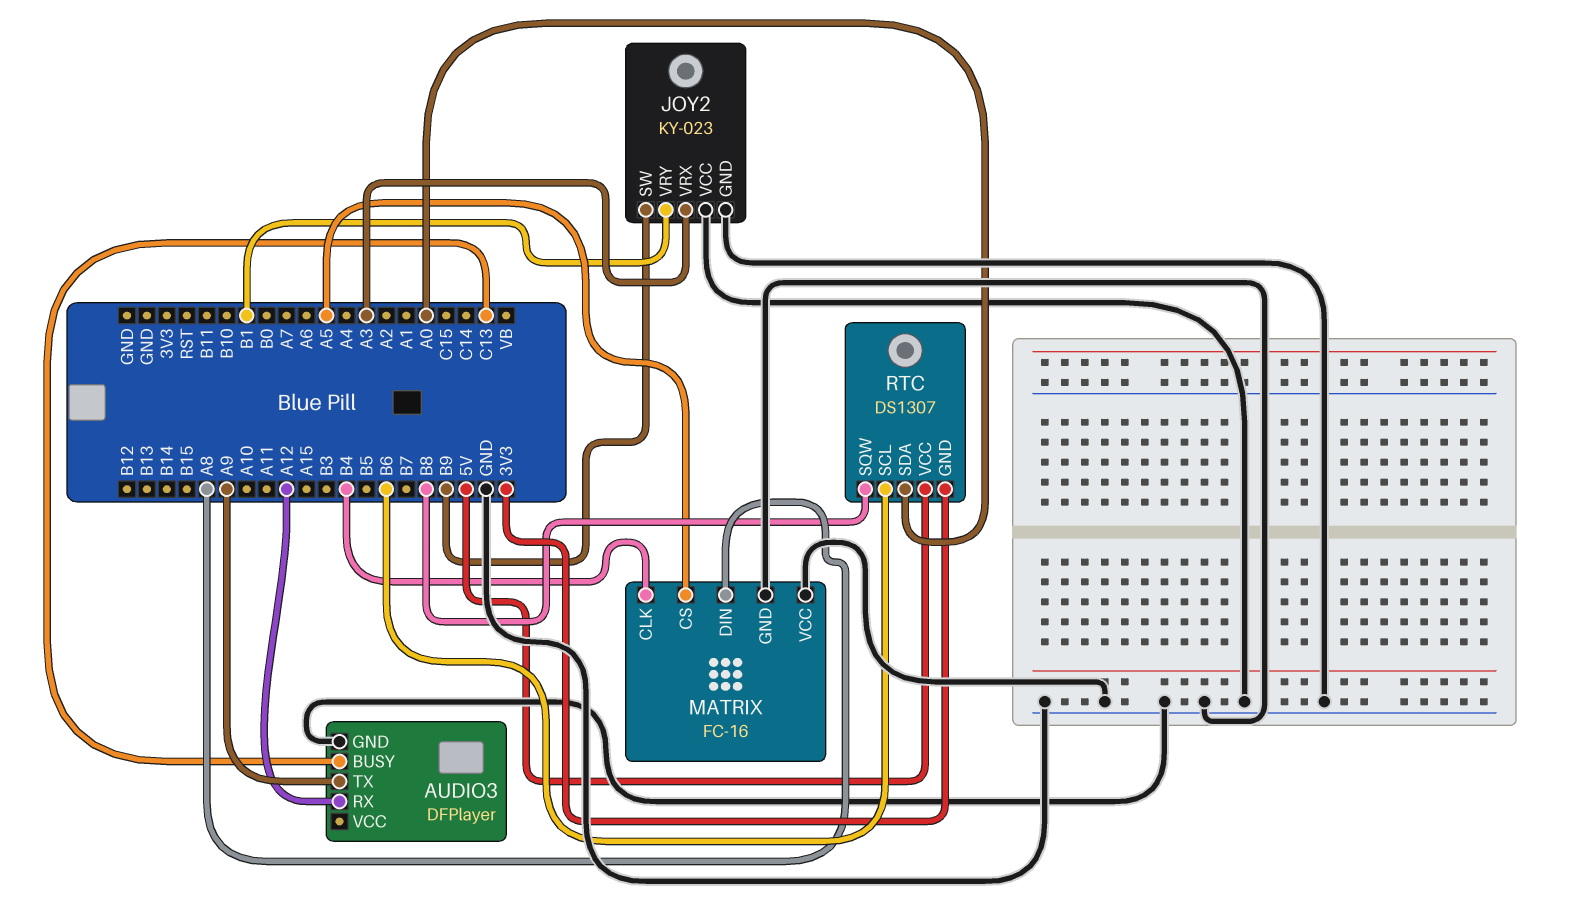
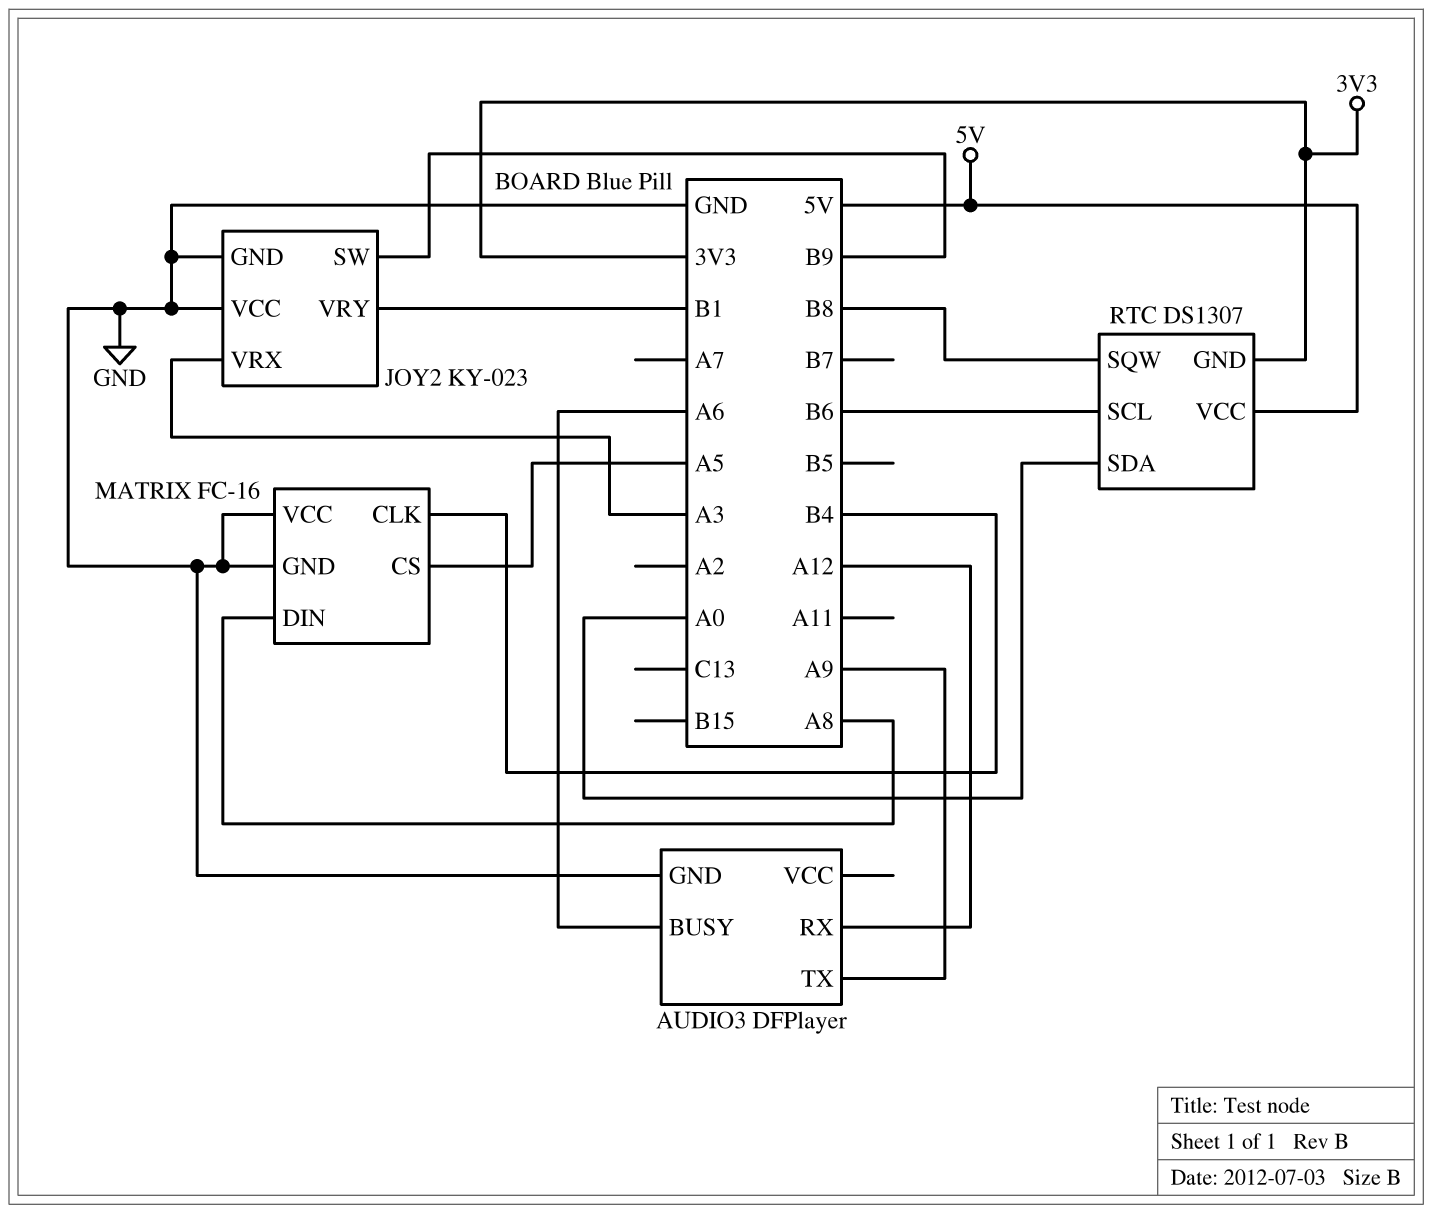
AUDIO3 pin BUSY: C13 -> A6

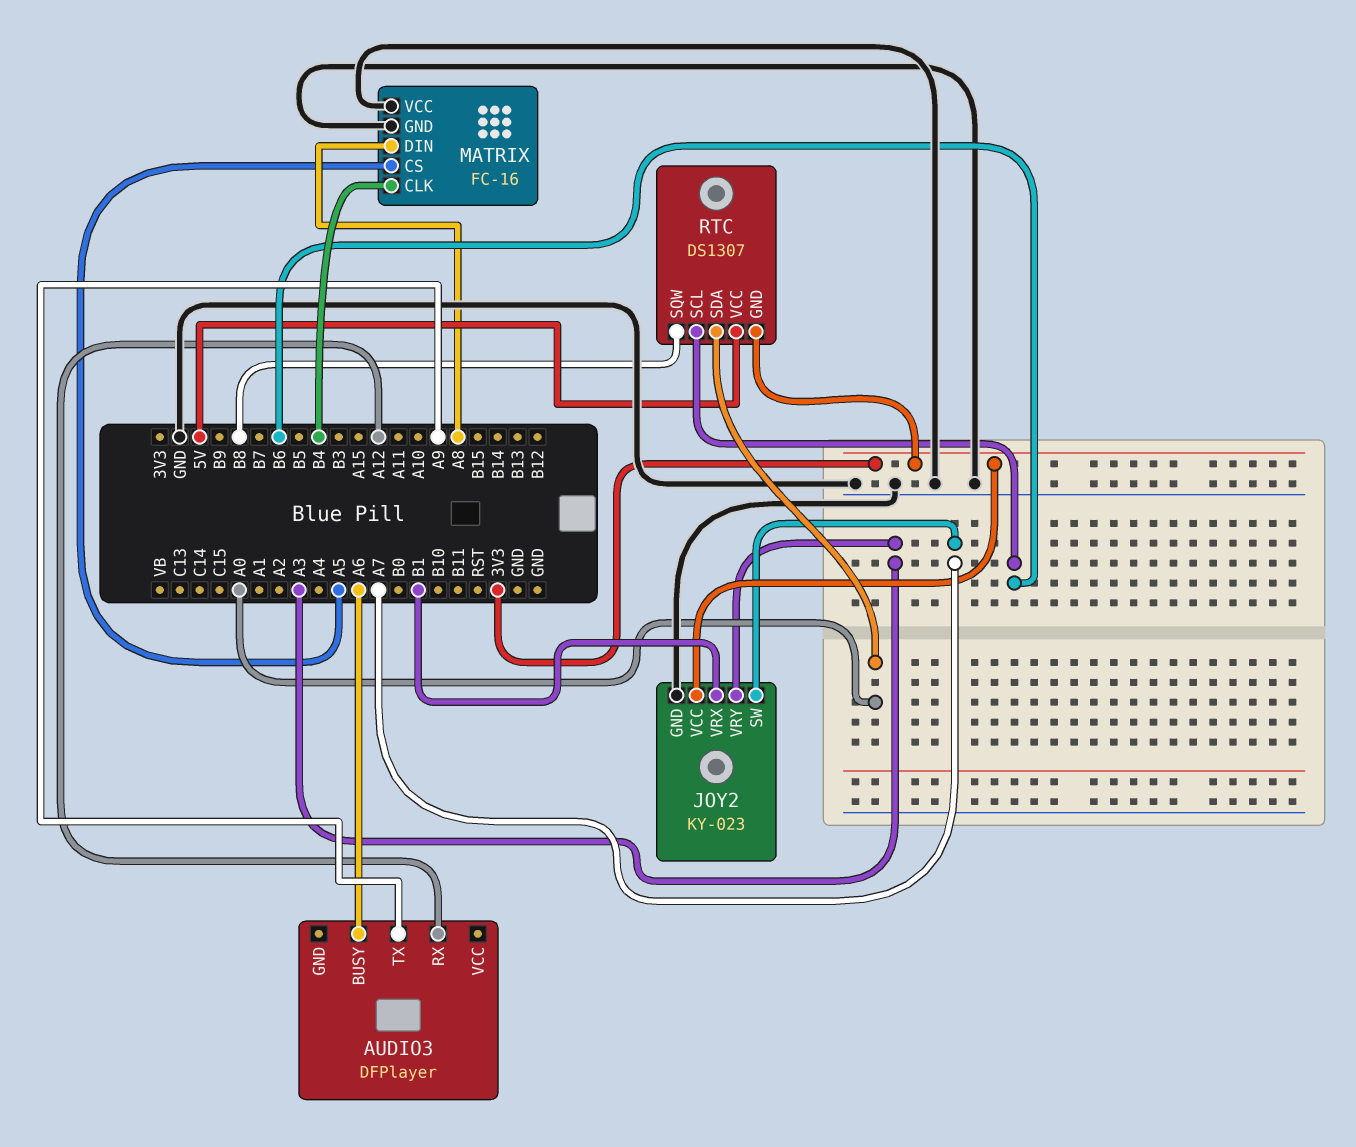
AUDIO3 pin GND: GND -> none
JOY2 pin SW: B9 -> A7
JOY2 pin VCC: GND -> 3V3
JOY2 pin VRX: A3 -> B1
JOY2 pin VRY: B1 -> A3

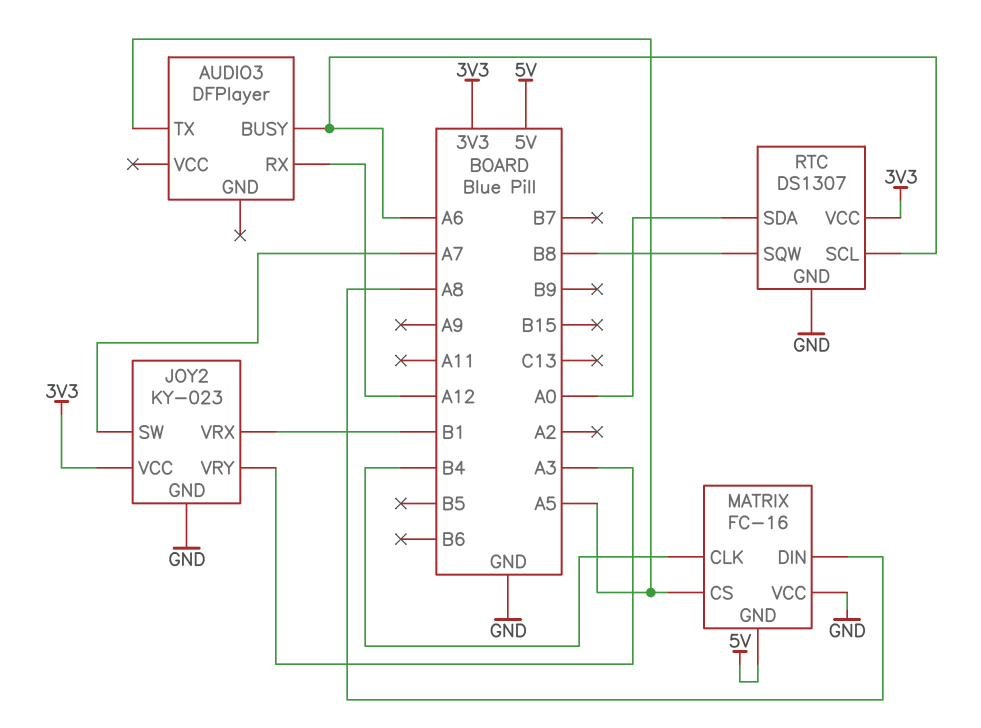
AUDIO3 pin TX: A9 -> A5
MATRIX pin GND: GND -> 5V
RTC pin GND: 3V3 -> GND
RTC pin SCL: B6 -> A6
RTC pin VCC: 5V -> 3V3

